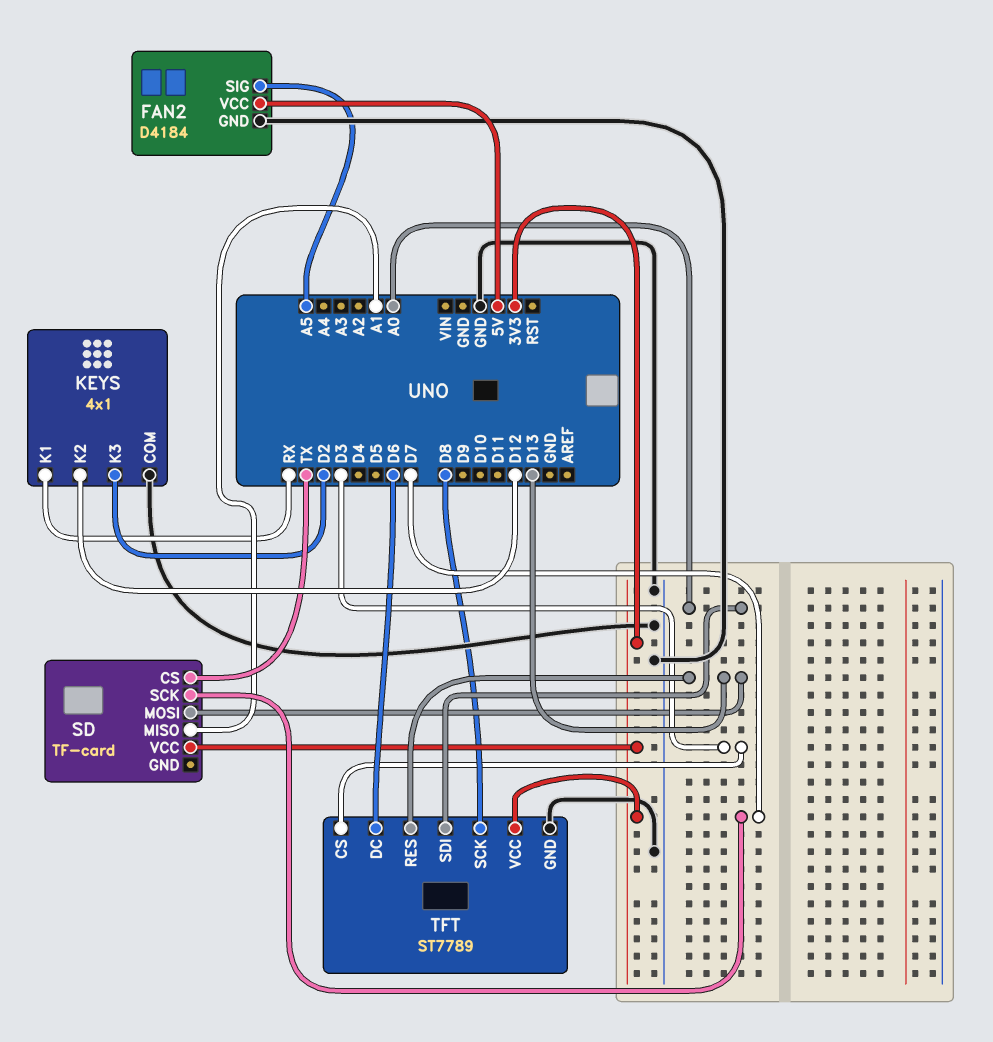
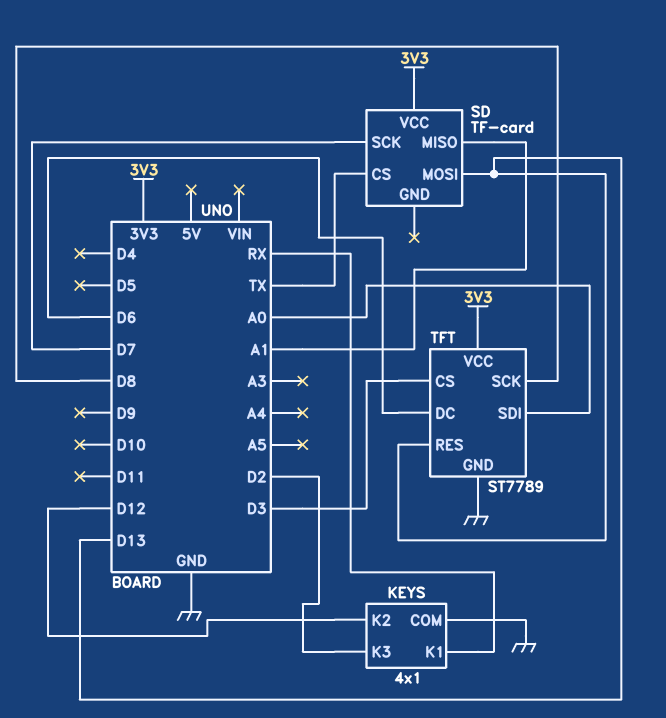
FAN2: D4184 -> none
FAN2 pin GND: GND -> none
FAN2 pin SIG: A5 -> none
FAN2 pin VCC: 5V -> none

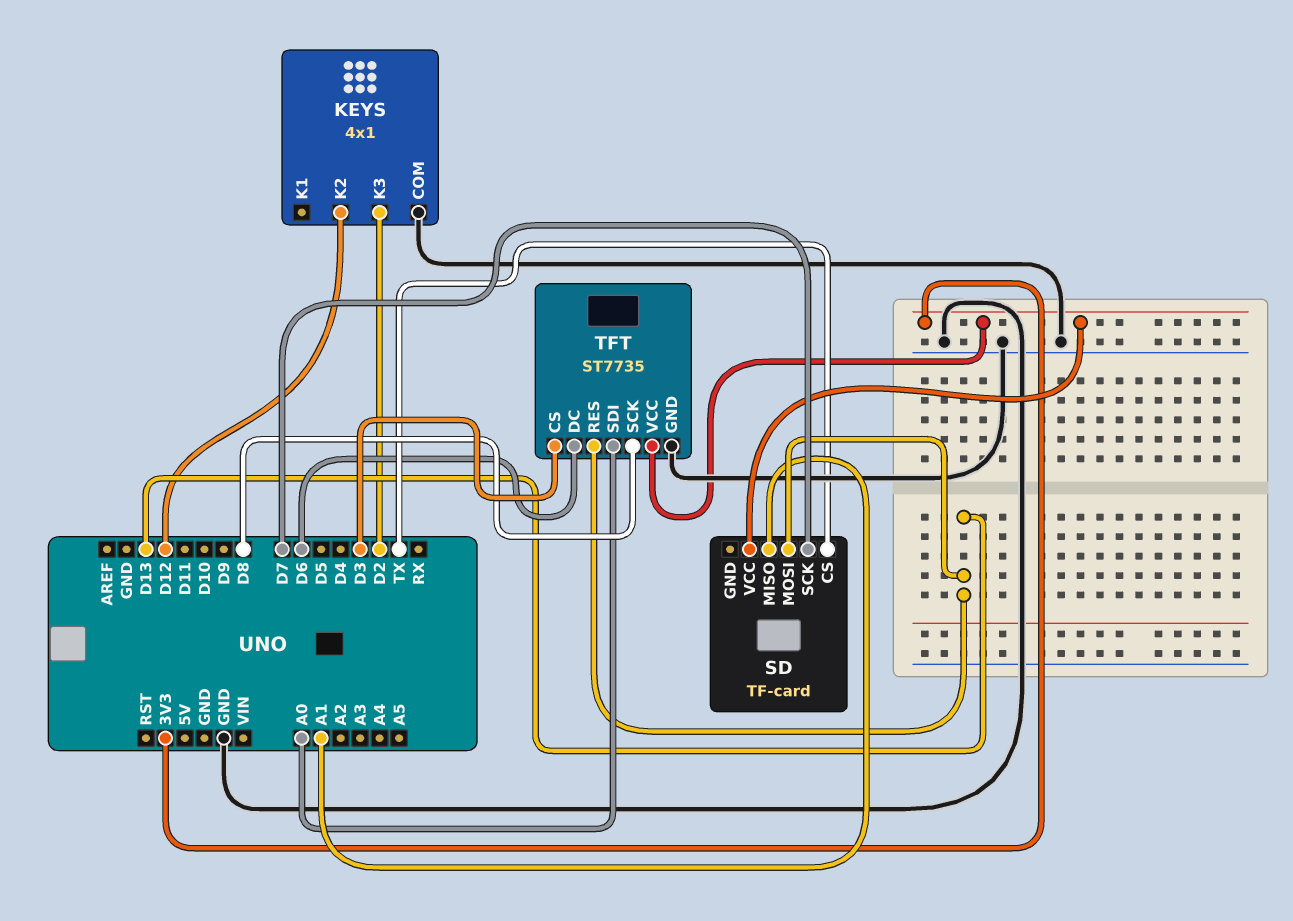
KEYS pin K1: RX -> none
TFT: ST7789 -> ST7735

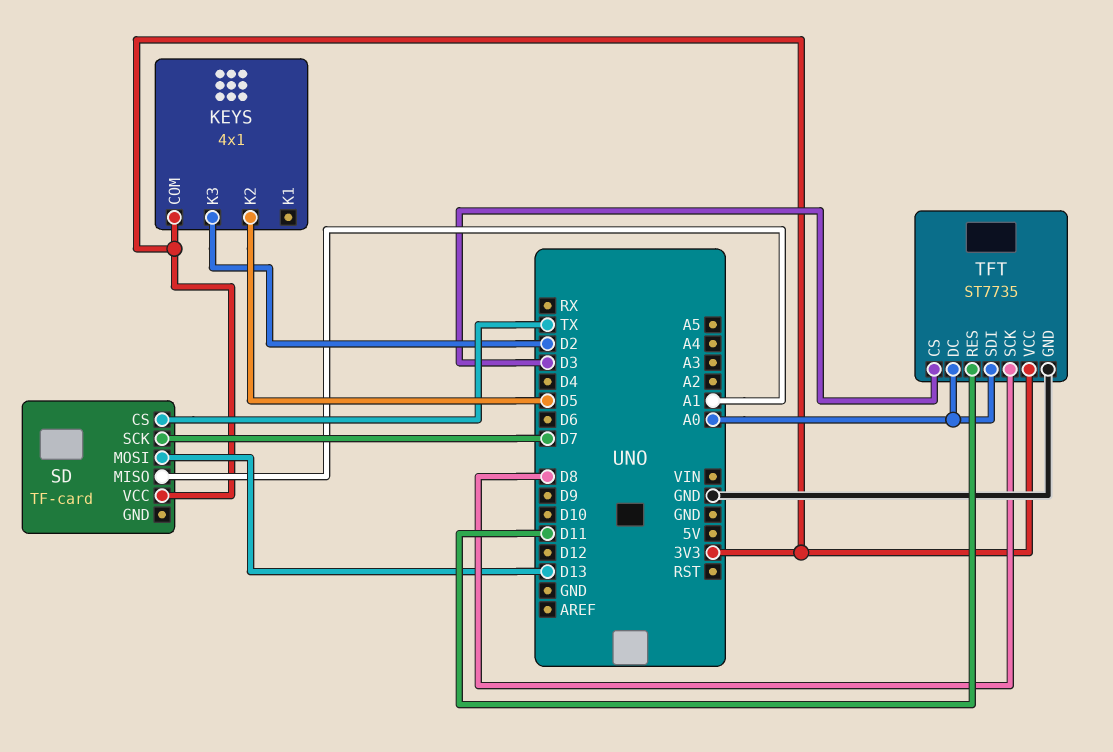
KEYS pin COM: GND -> 3V3
KEYS pin K2: D12 -> D5
TFT pin DC: D6 -> A0
TFT pin RES: D13 -> D11

